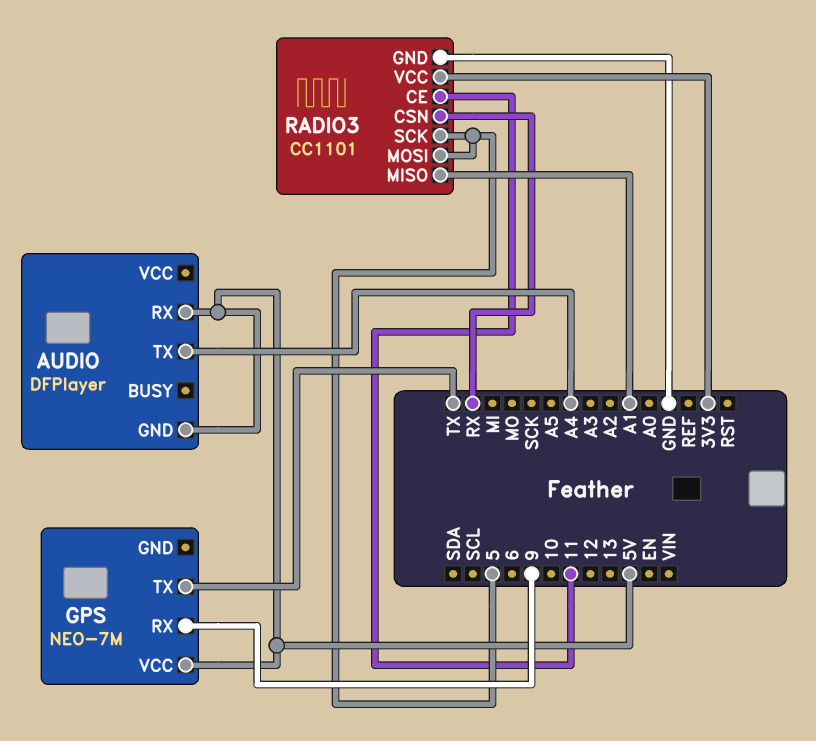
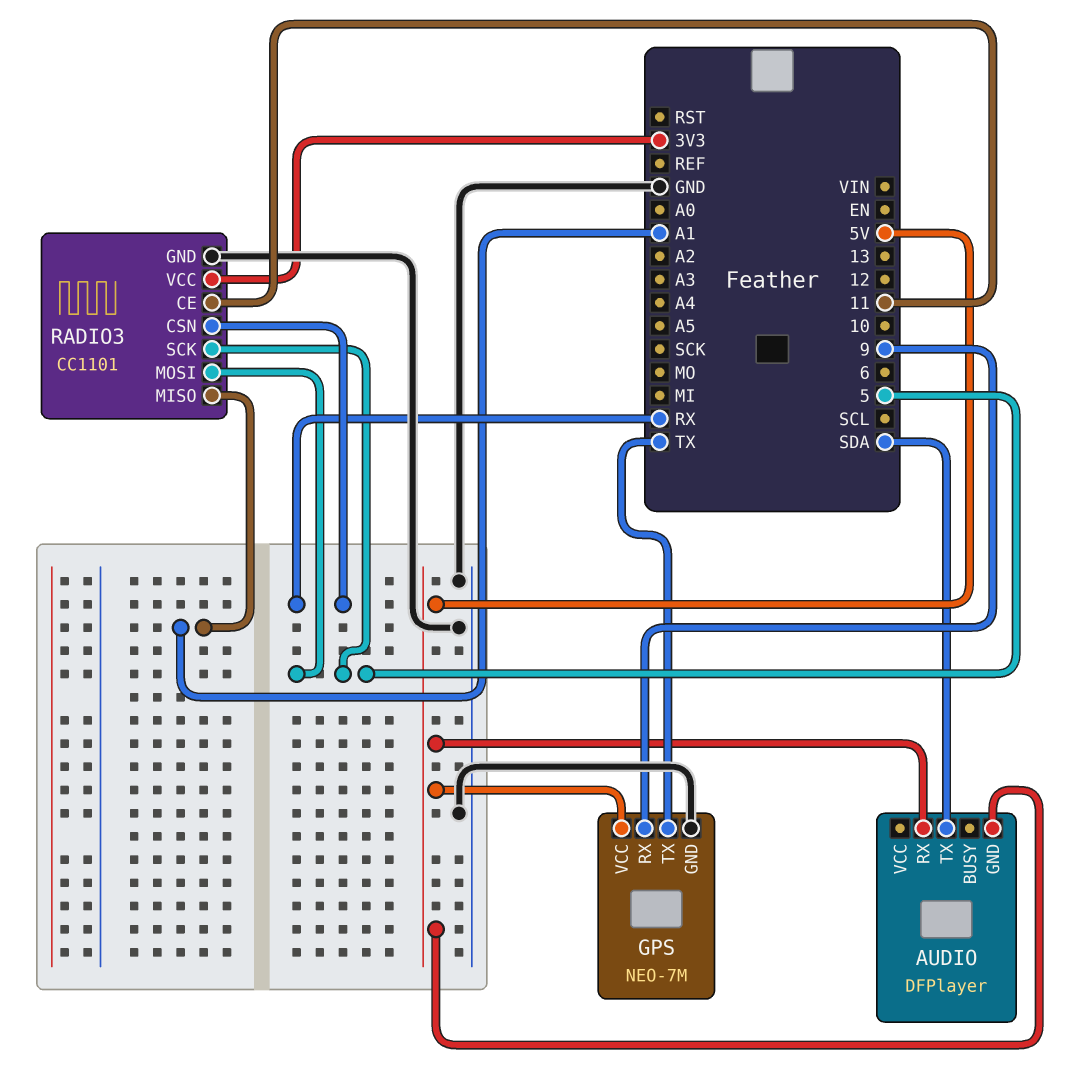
AUDIO pin TX: A4 -> SDA
GPS pin GND: none -> GND

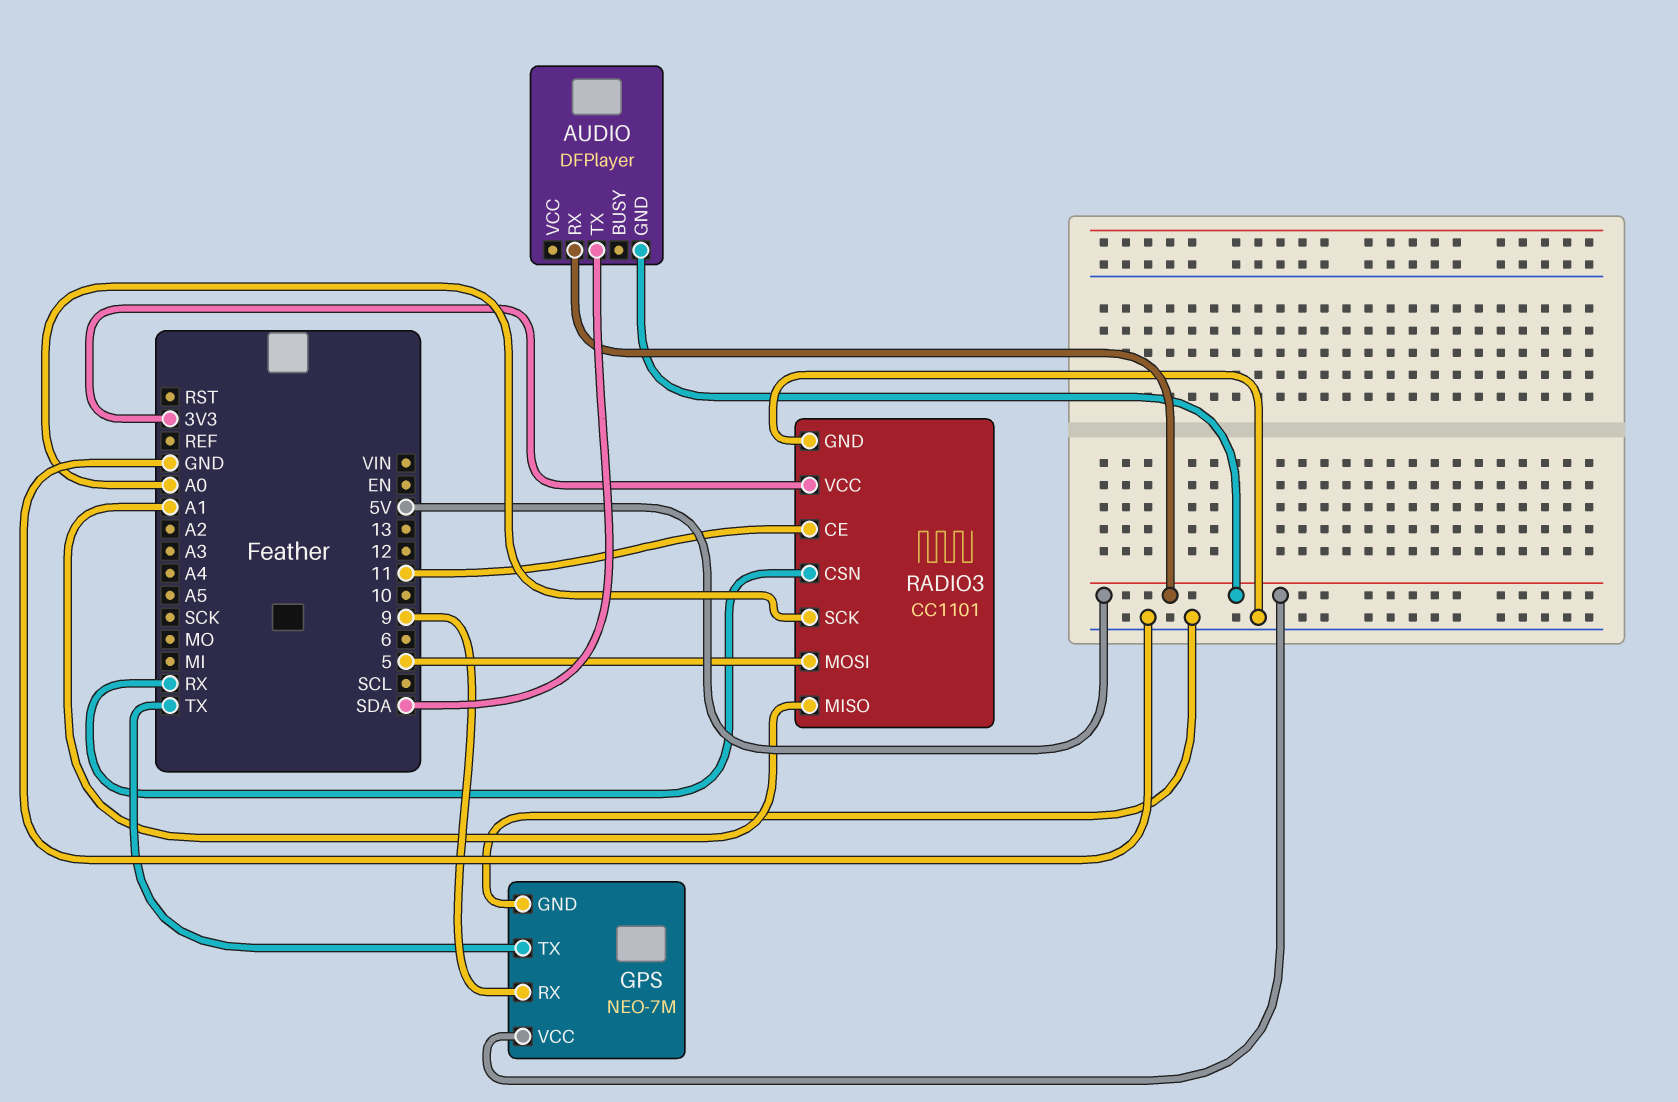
RADIO3 pin SCK: 5 -> A0

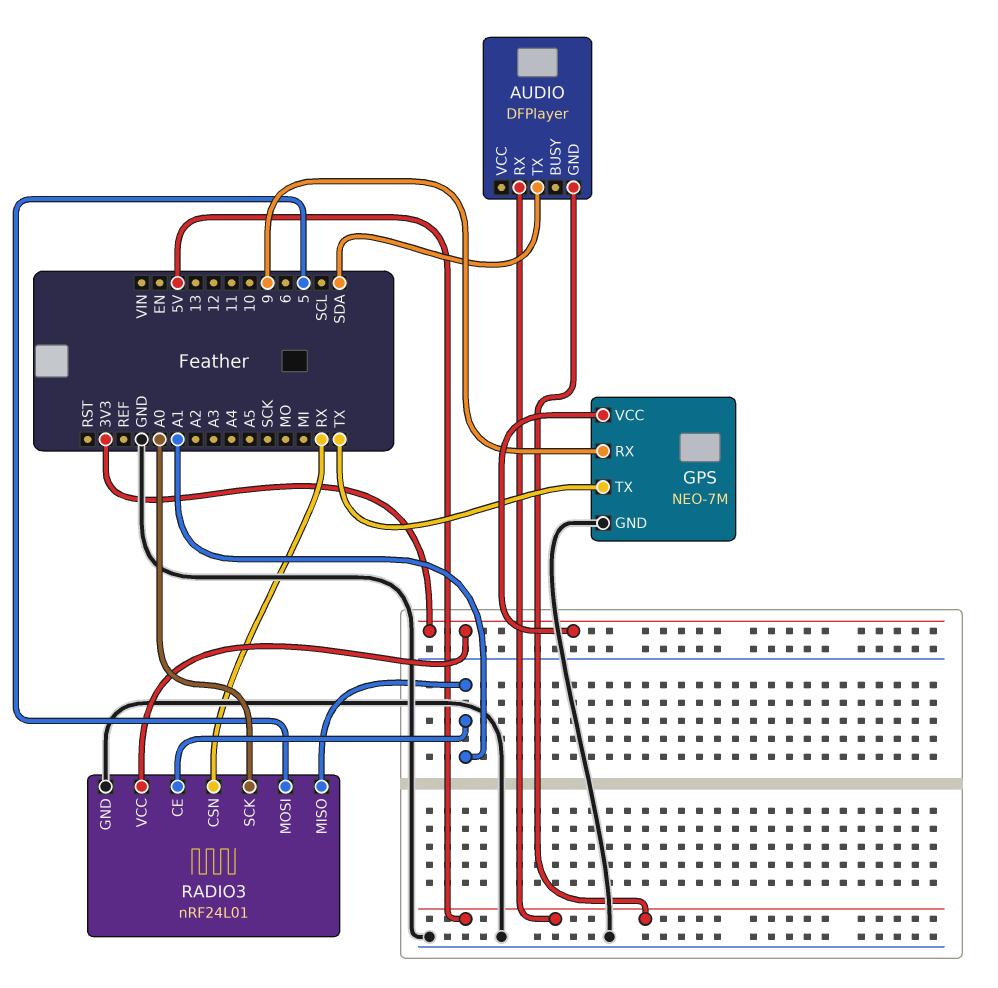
GPS pin VCC: 5V -> 3V3
RADIO3: CC1101 -> nRF24L01
RADIO3 pin CE: 11 -> A1

